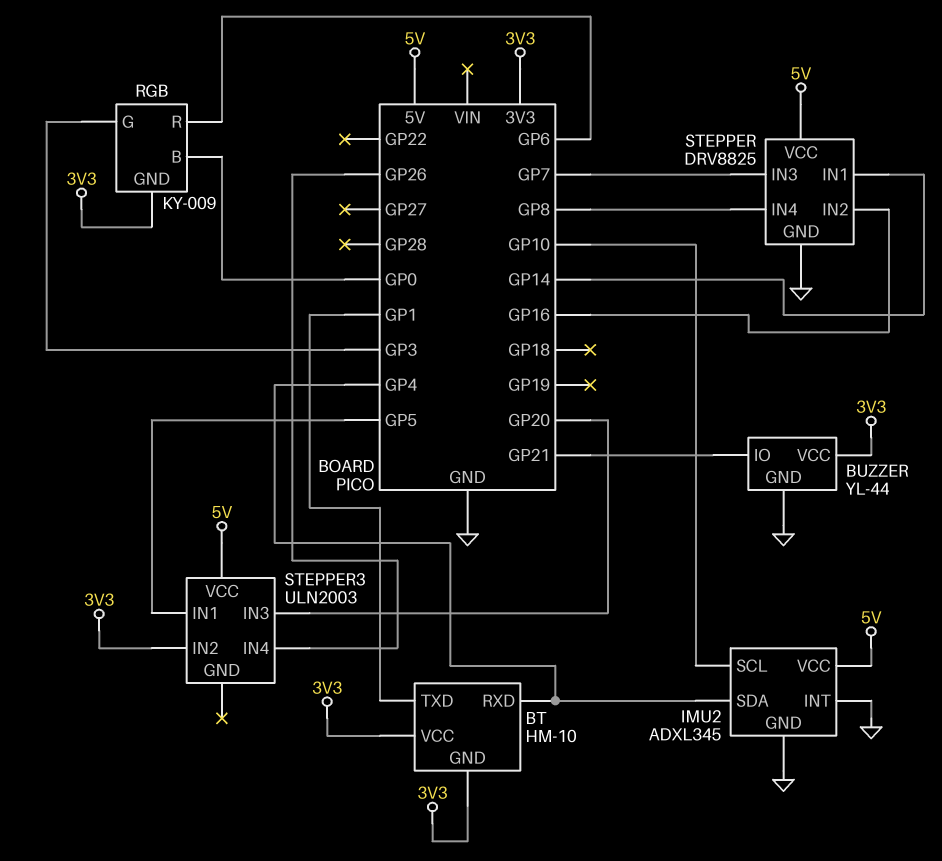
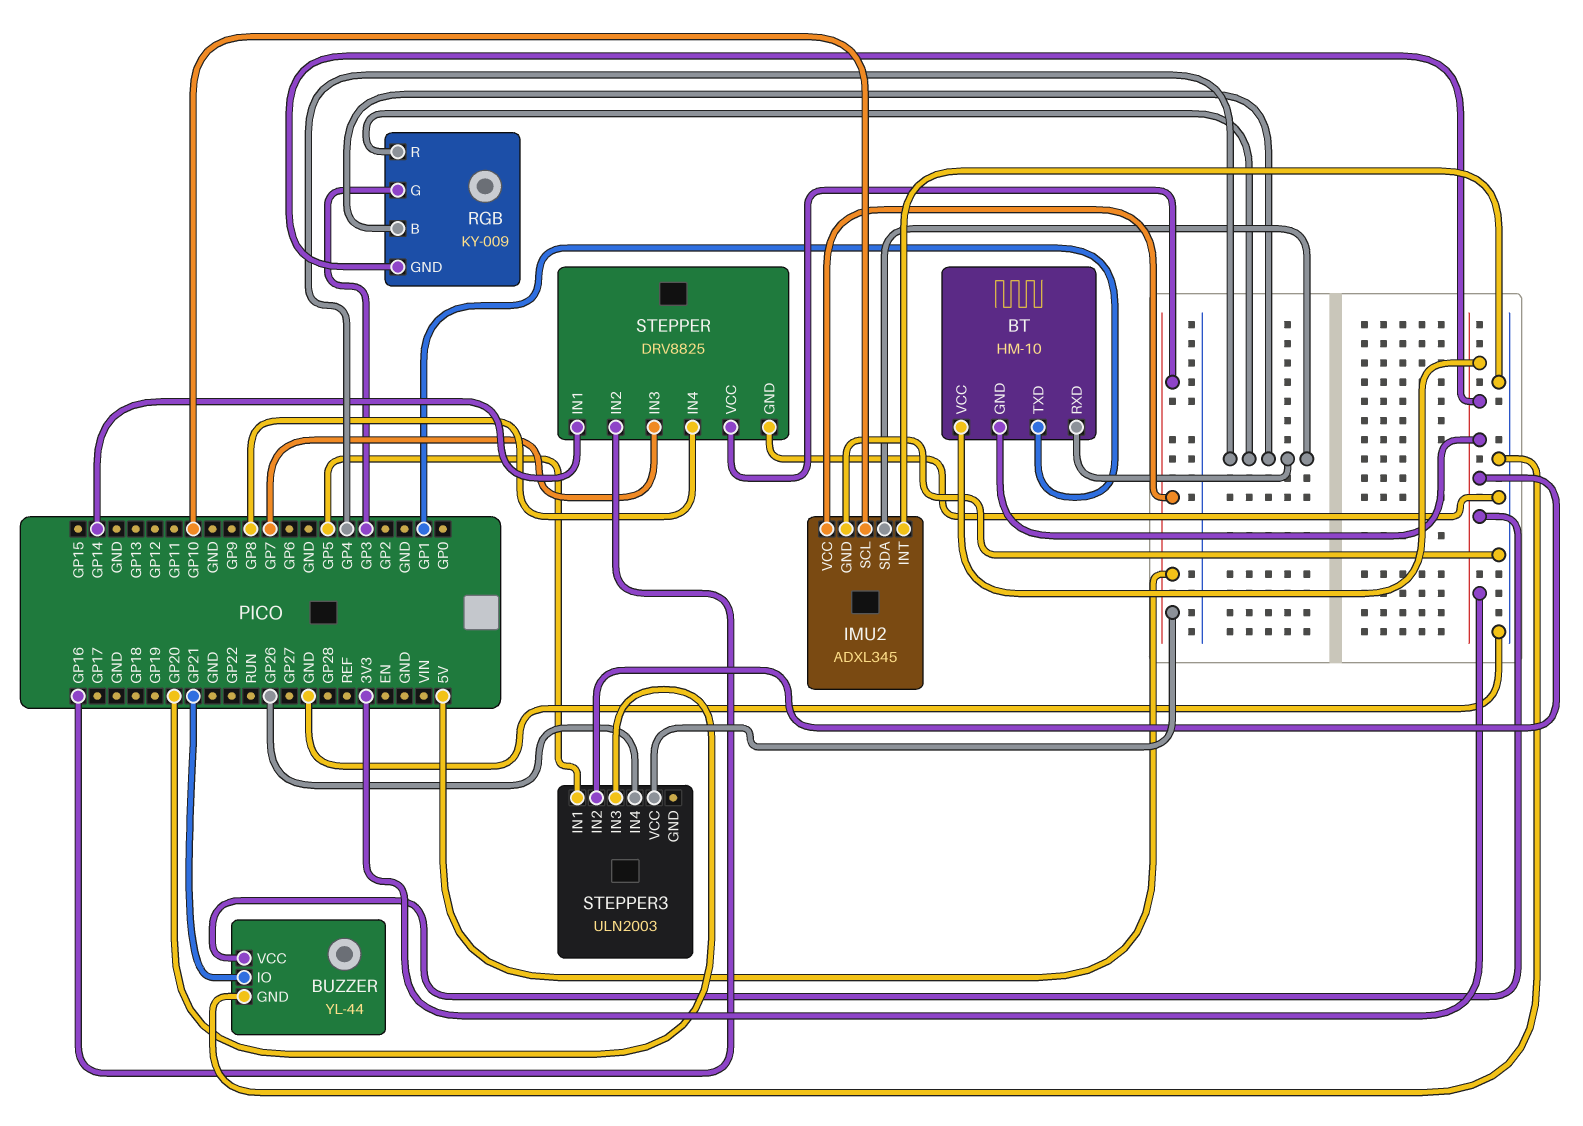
RGB pin B: GP0 -> GP4
RGB pin R: GP6 -> GP4

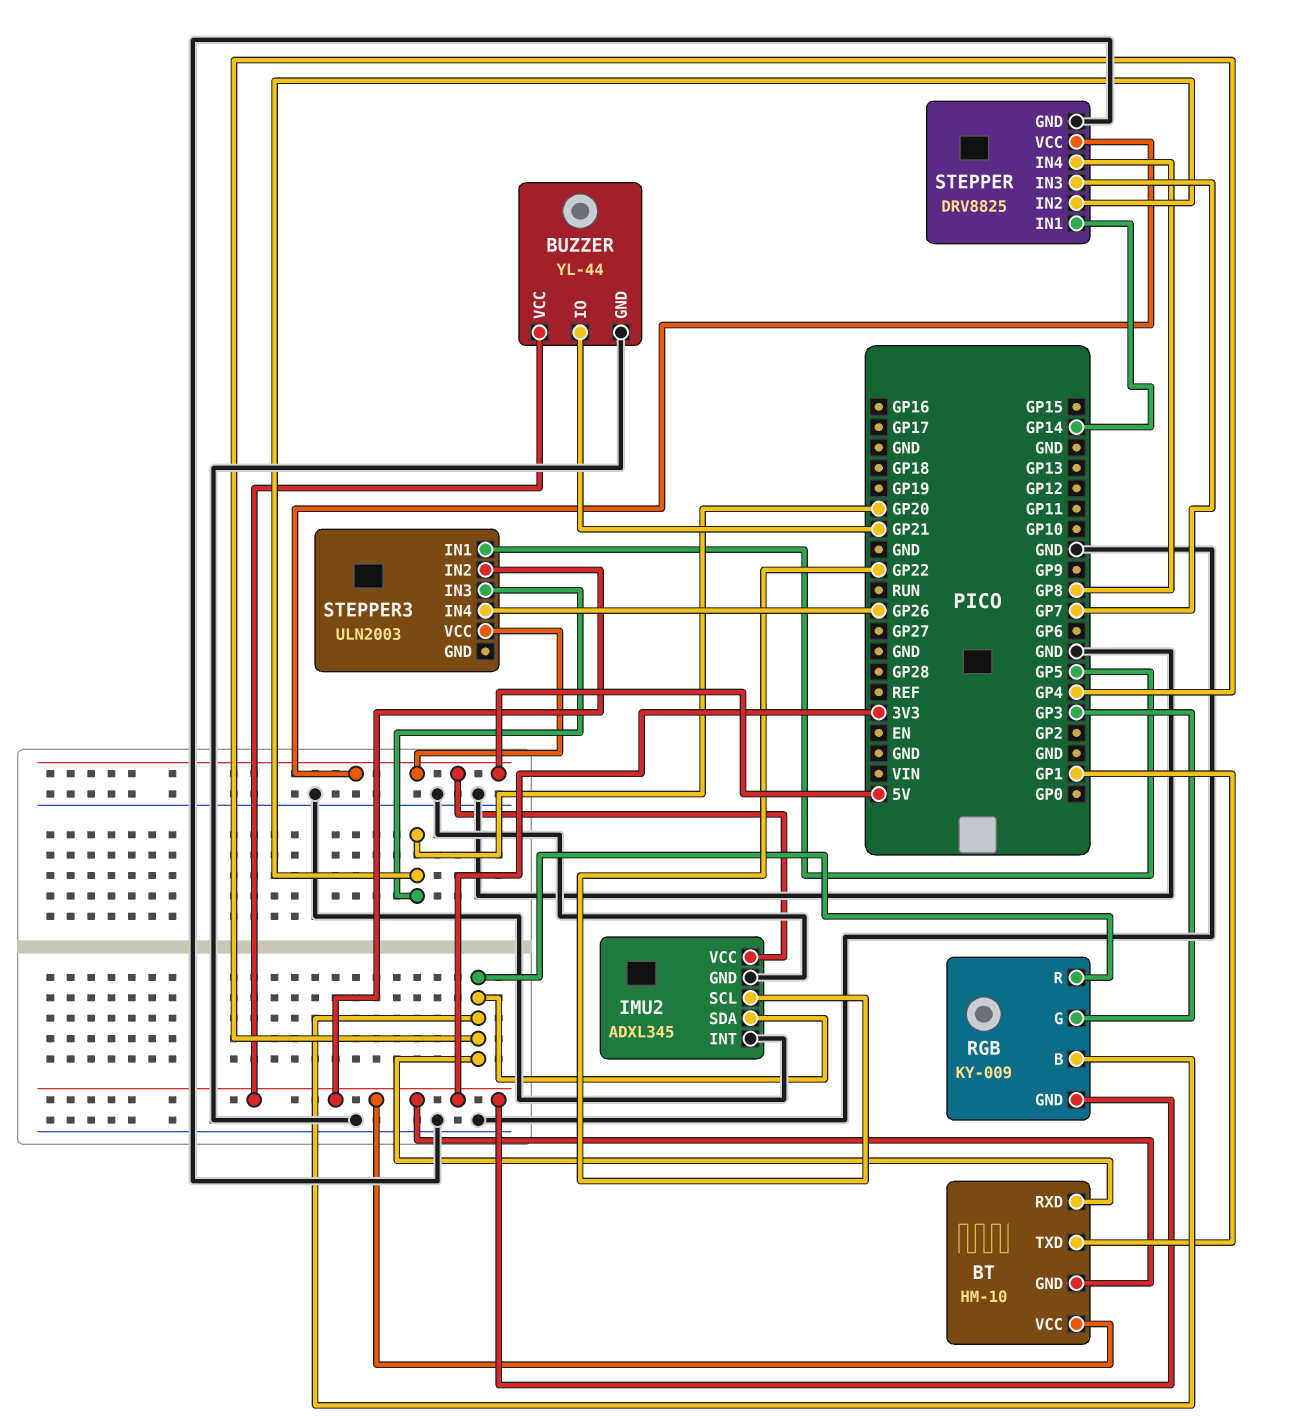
IMU2 pin SCL: GP10 -> GP22
STEPPER pin IN2: GP16 -> GP20

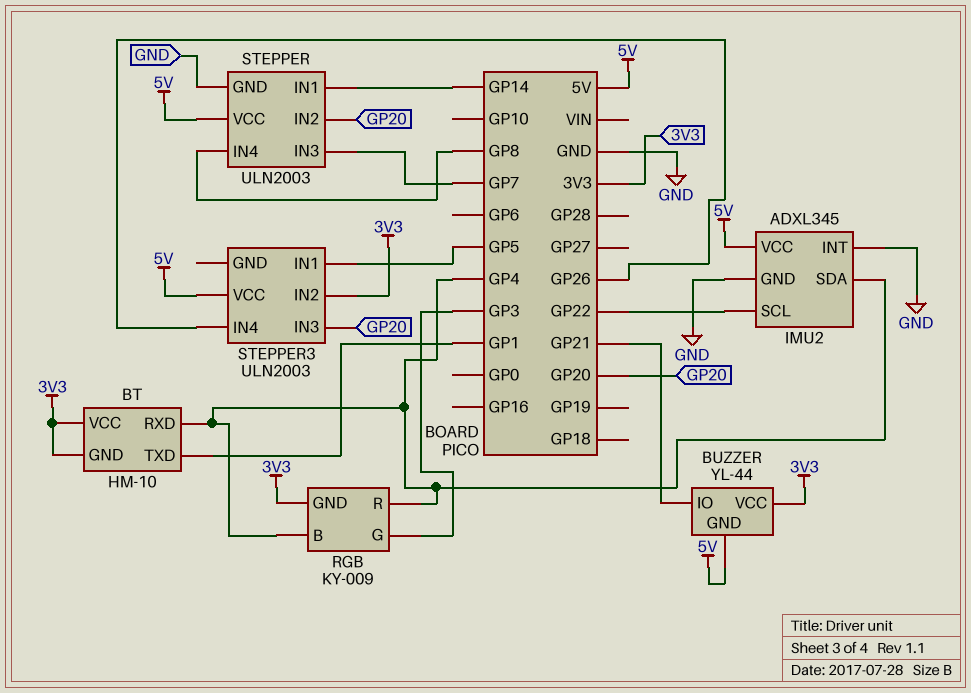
BUZZER pin GND: GND -> 5V
STEPPER: DRV8825 -> ULN2003

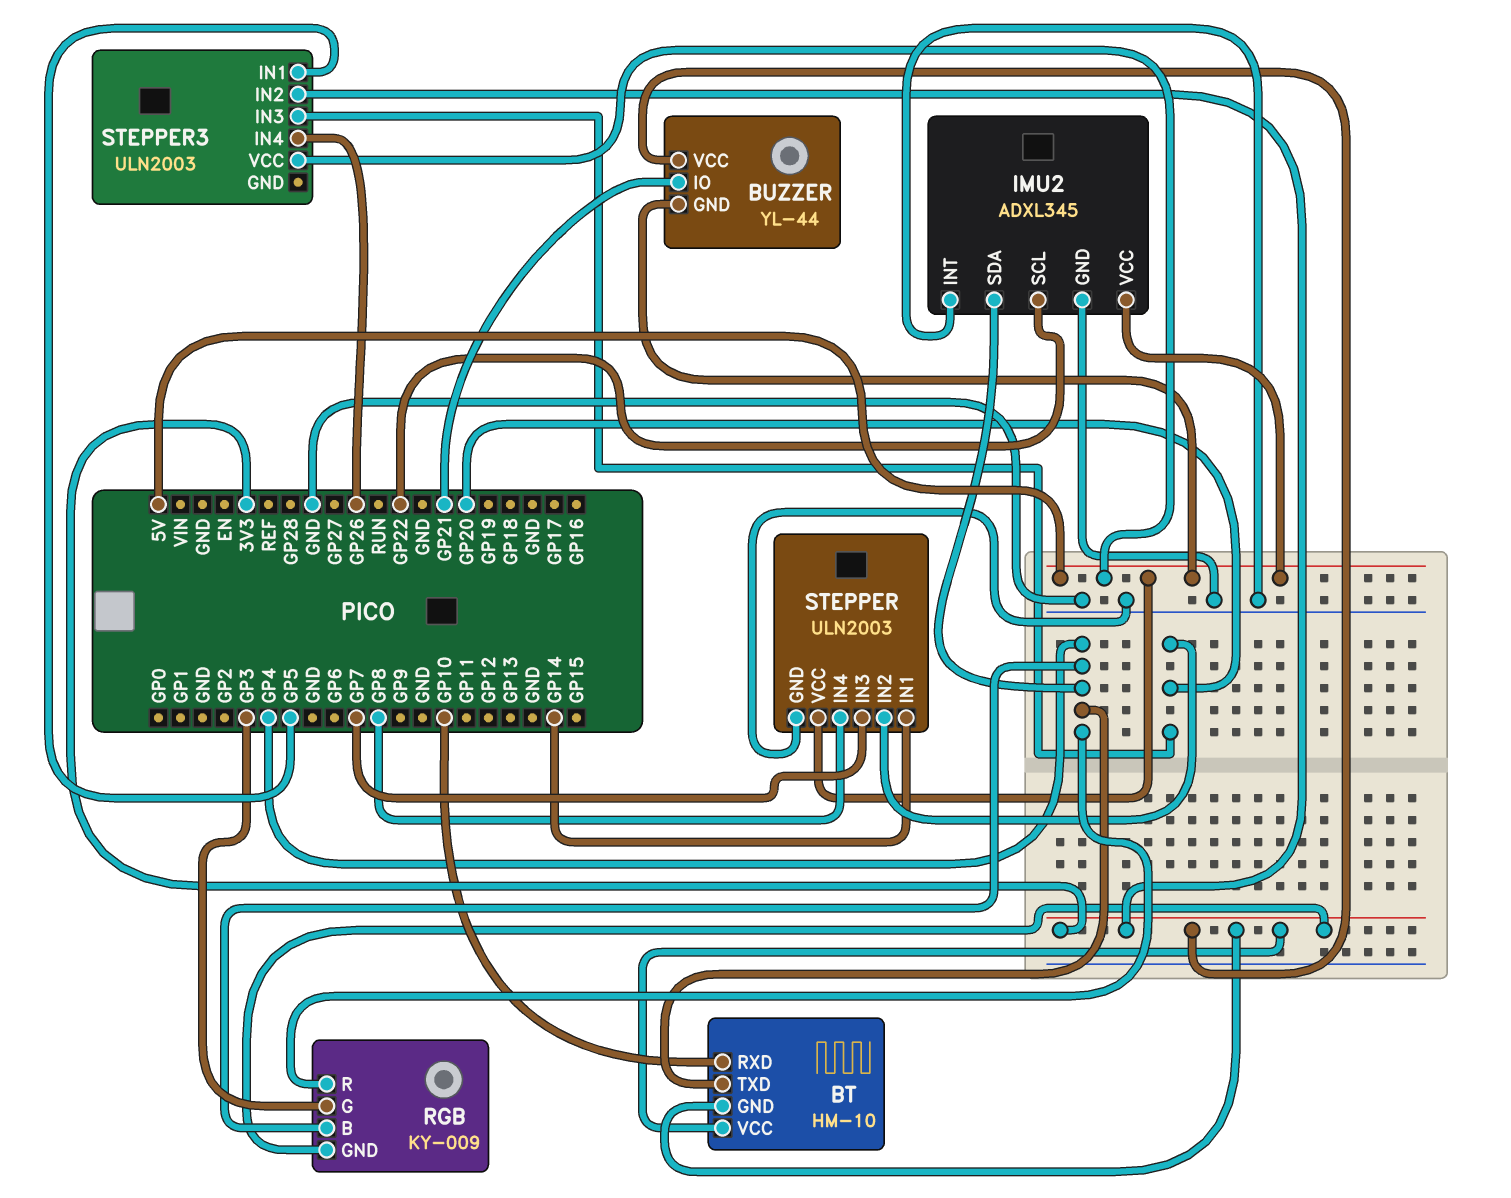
BT pin RXD: GP4 -> GP10
BT pin TXD: GP1 -> GP4

